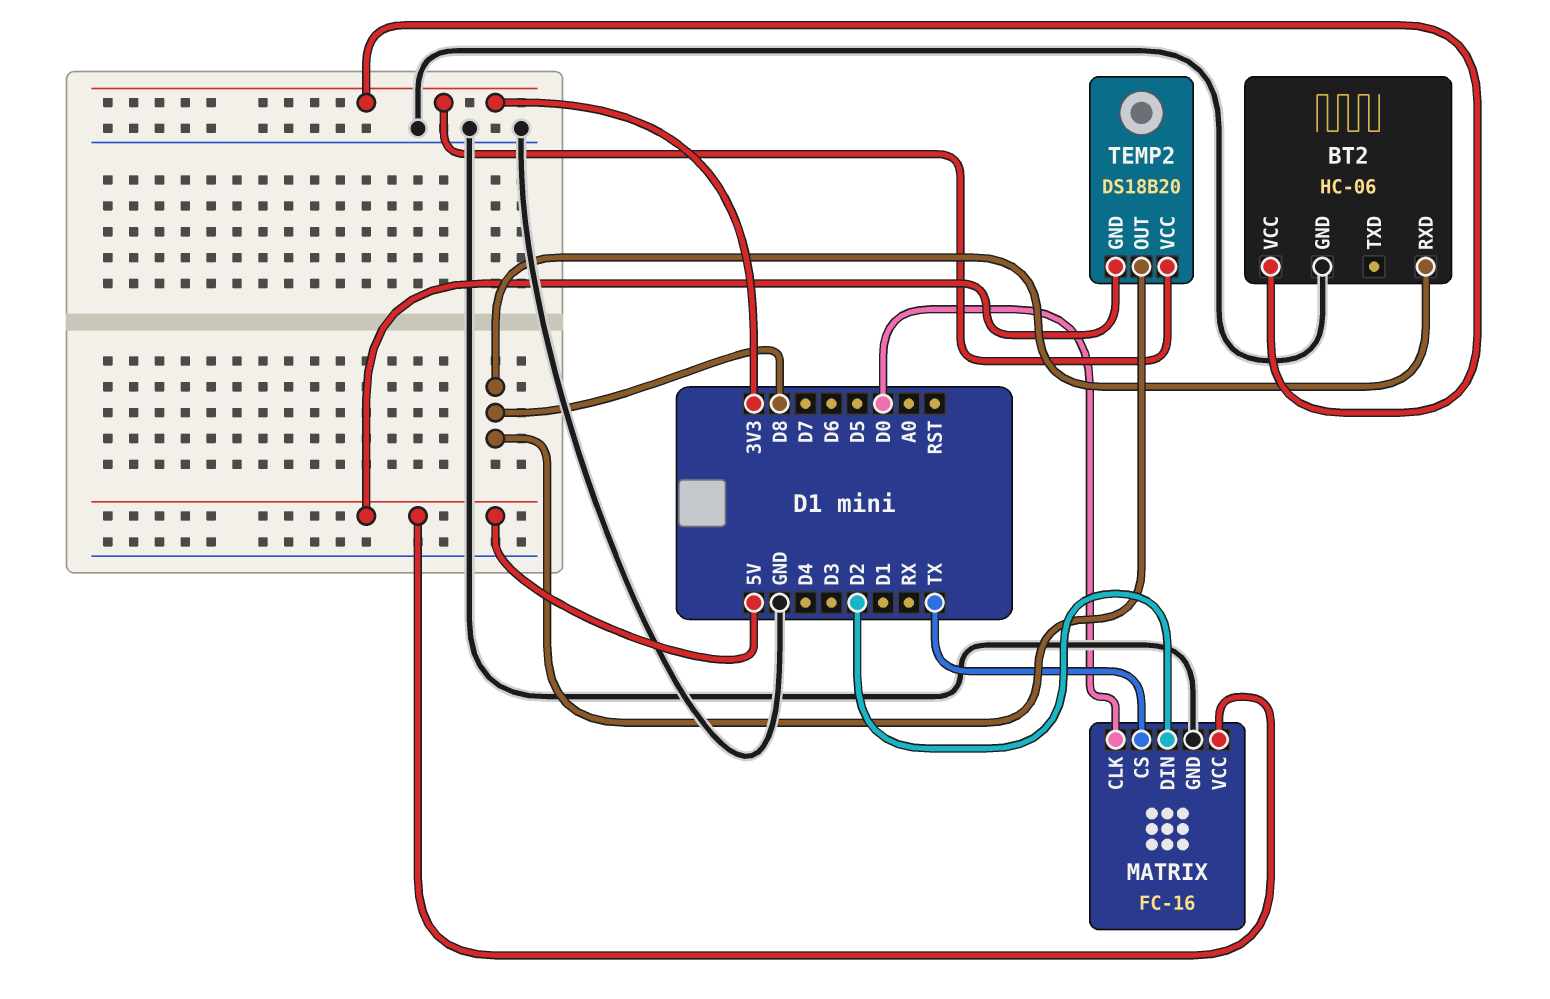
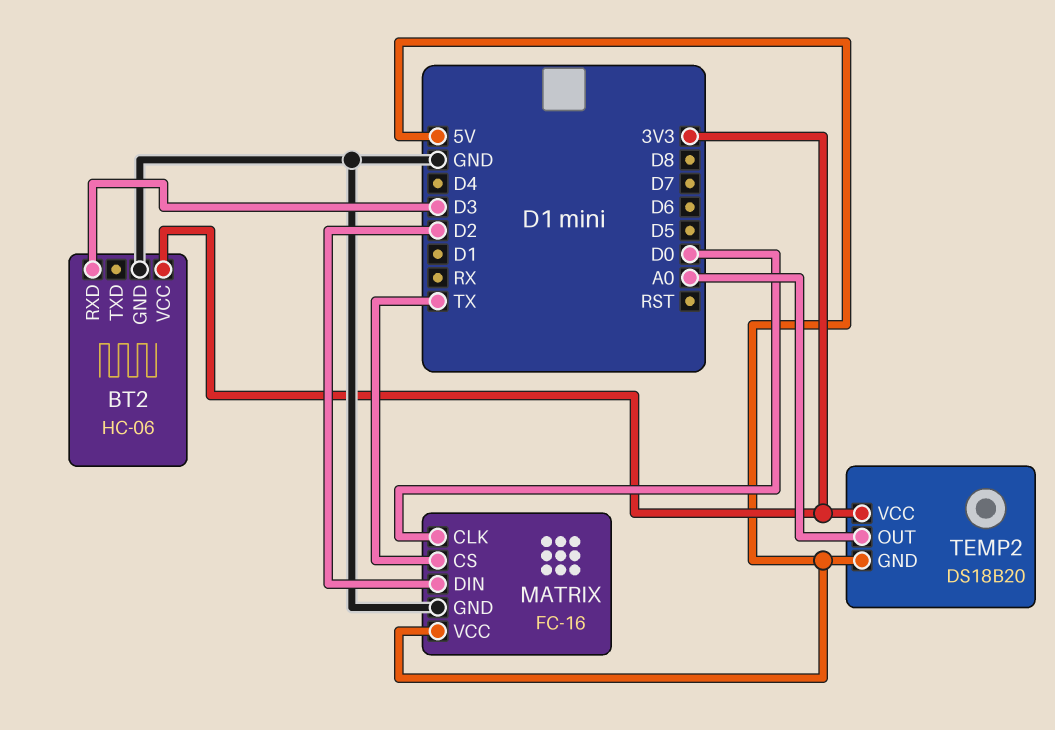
BT2 pin RXD: D8 -> D3
TEMP2 pin OUT: D8 -> A0

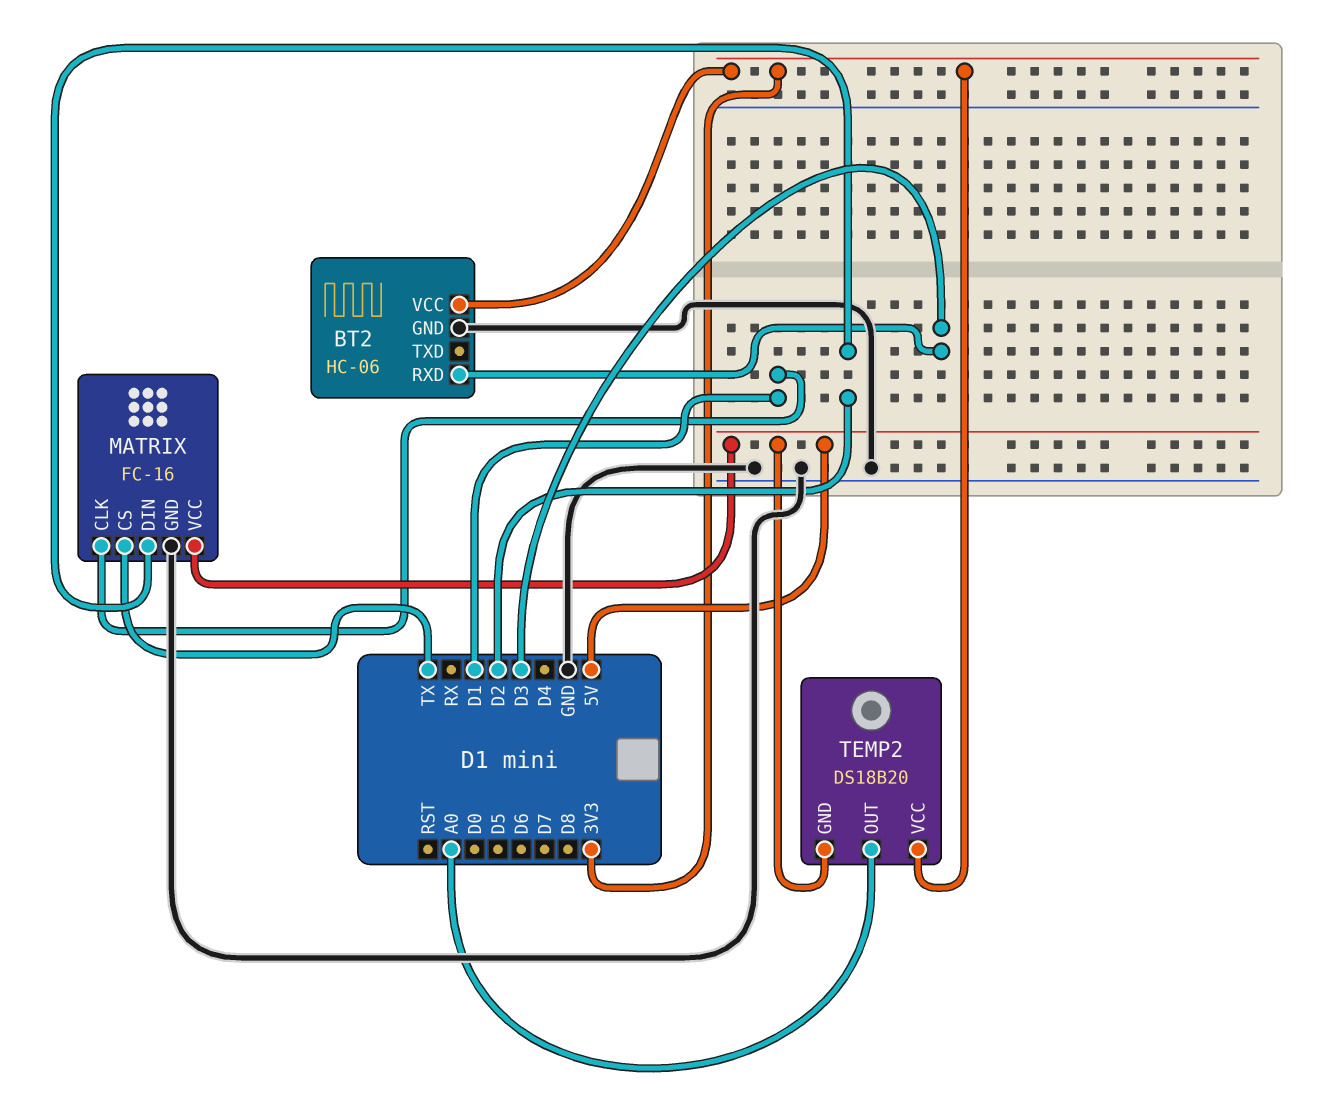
MATRIX pin CLK: D0 -> D1

